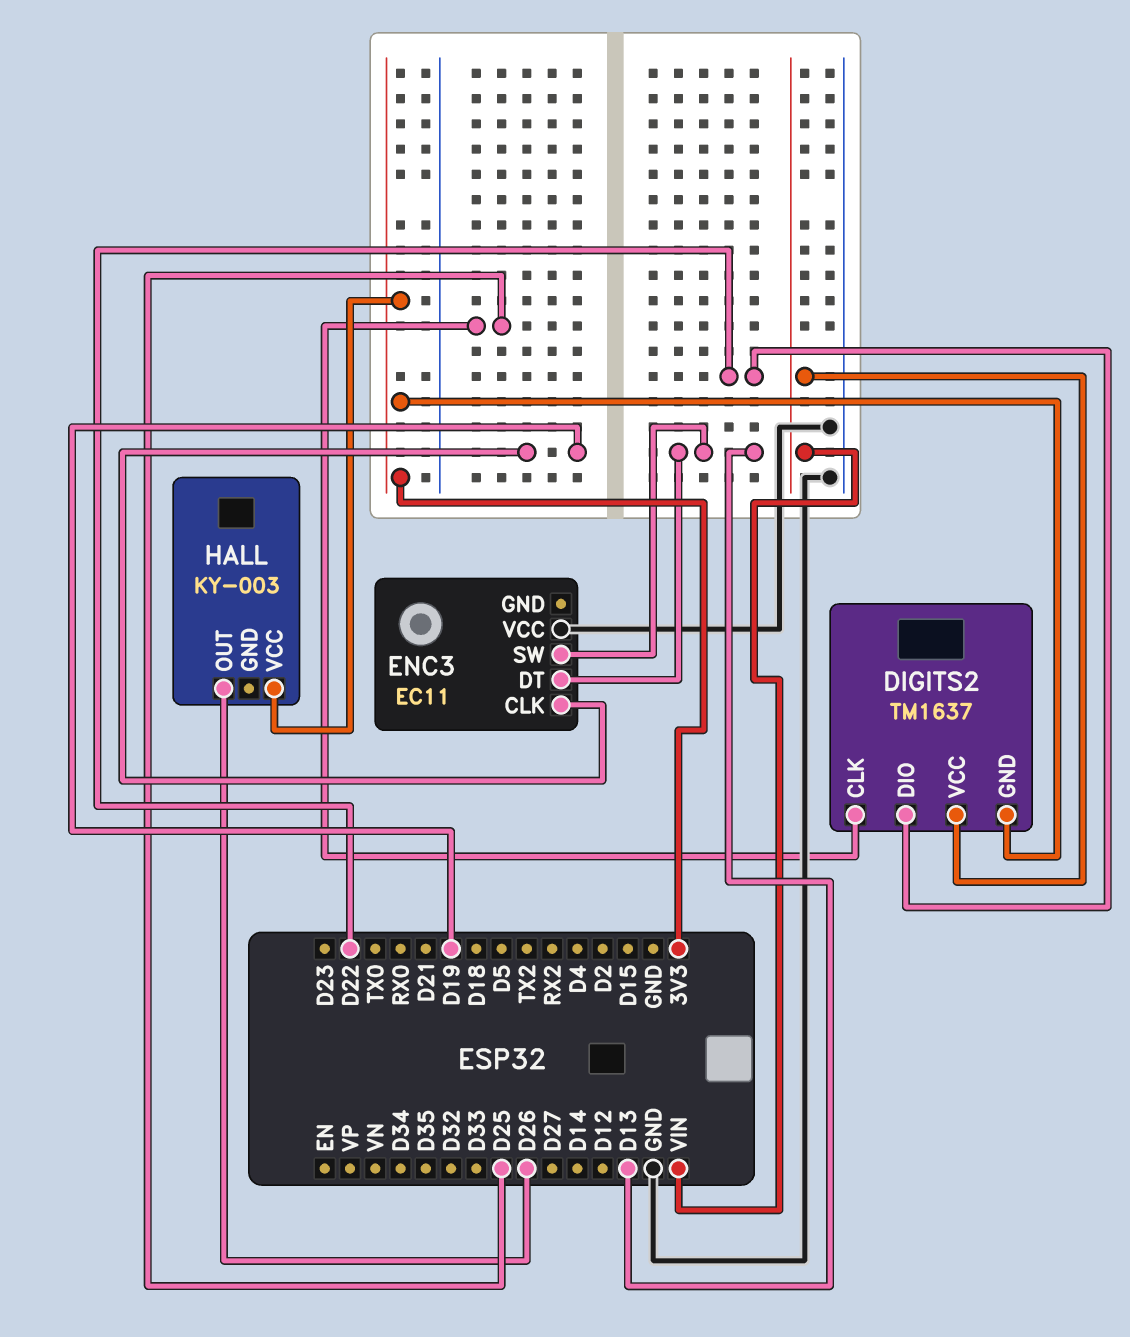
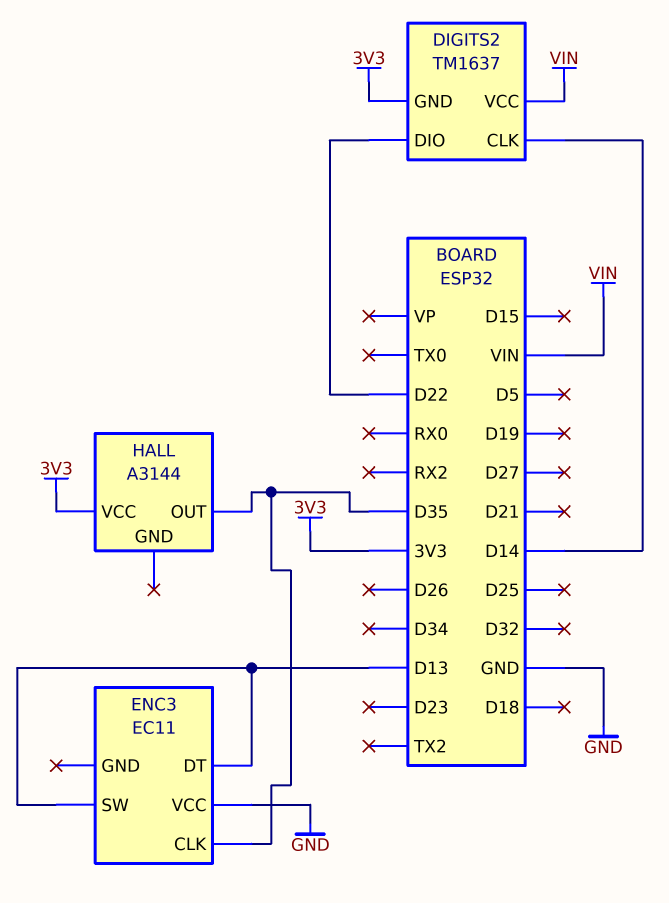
DIGITS2 pin CLK: D25 -> D14
ENC3 pin CLK: D19 -> D35
HALL: KY-003 -> A3144
HALL pin OUT: D26 -> D35

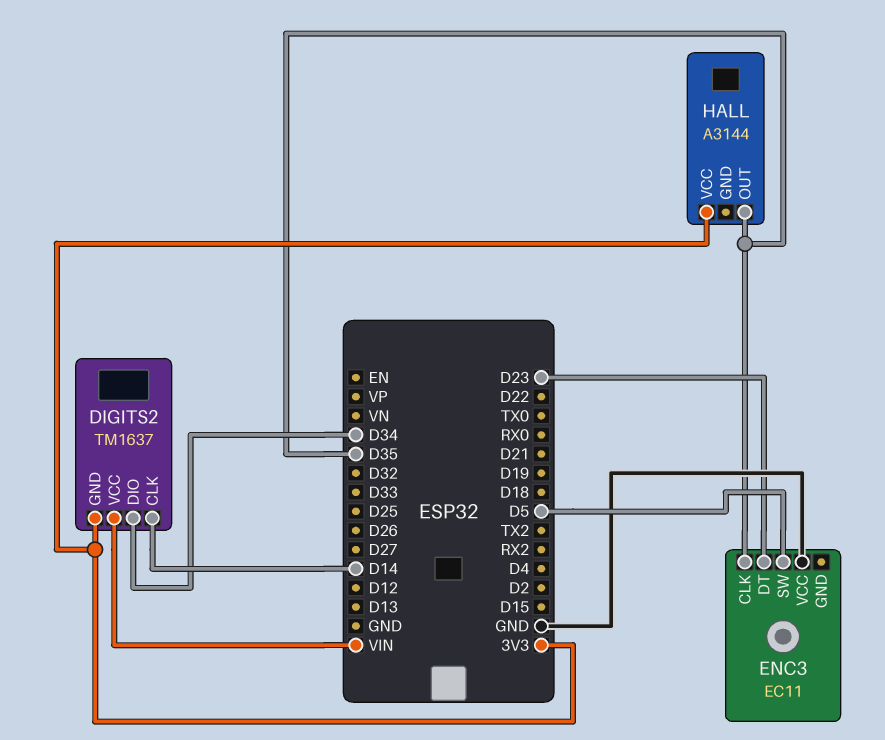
DIGITS2 pin DIO: D22 -> D34
ENC3 pin DT: D13 -> D23
ENC3 pin SW: D13 -> D5

